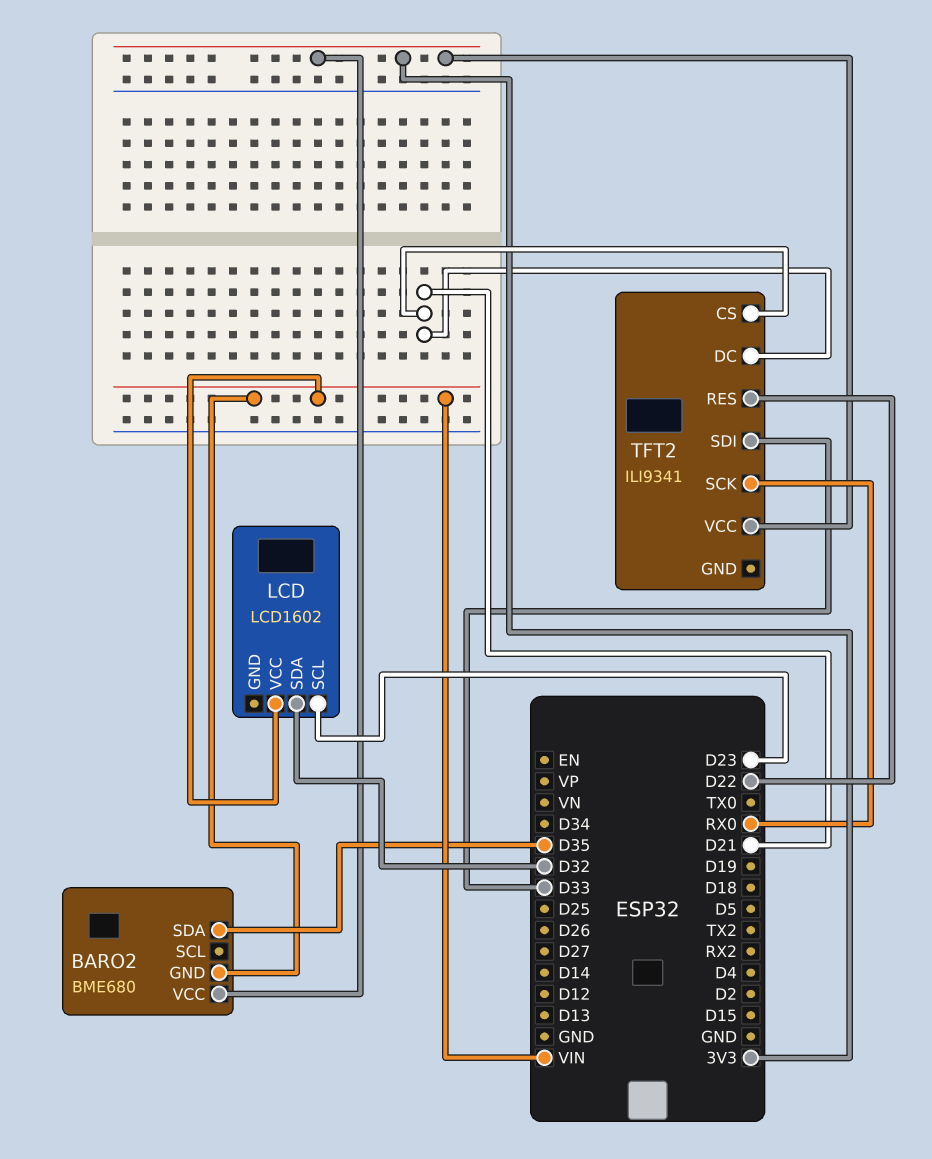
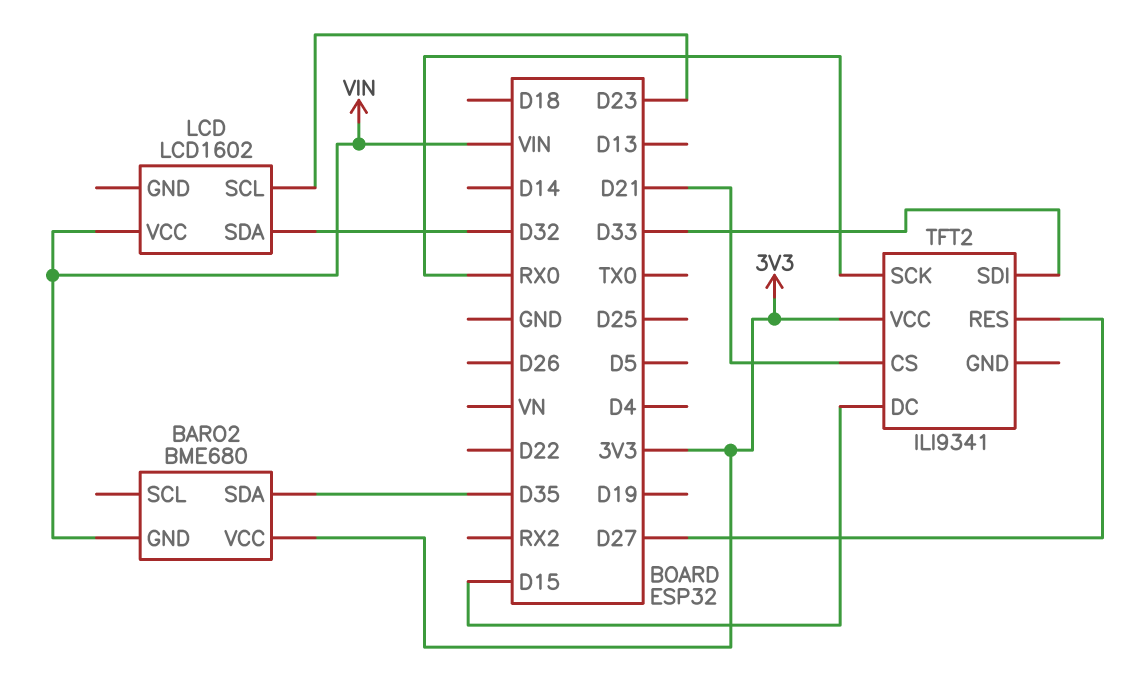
TFT2 pin DC: D21 -> D15
TFT2 pin RES: D22 -> D27

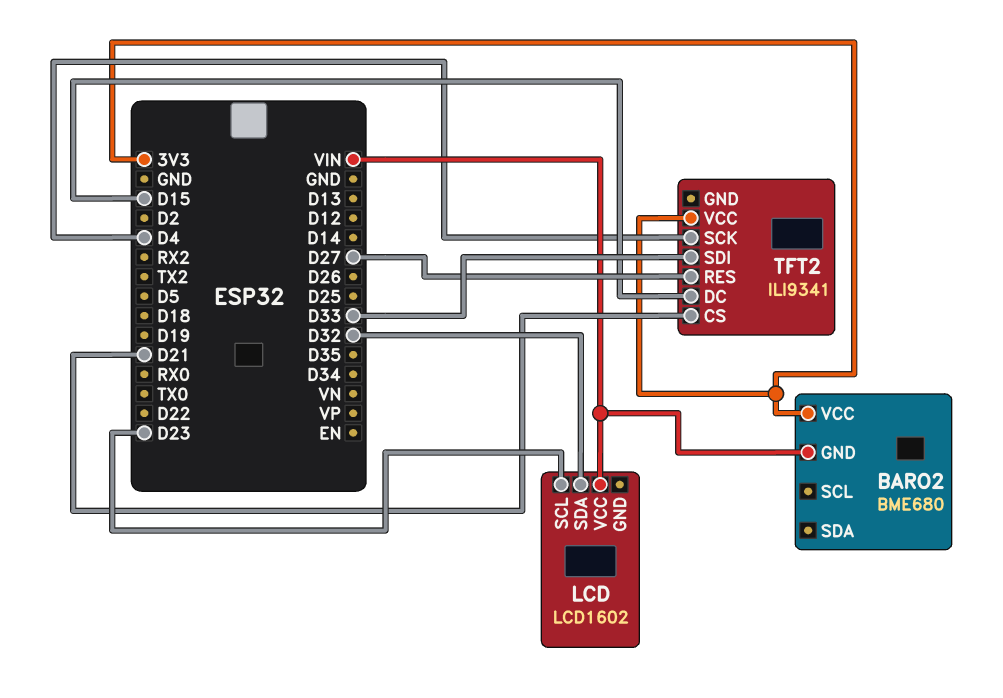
BARO2 pin SDA: D35 -> none
TFT2 pin SCK: RX0 -> D4

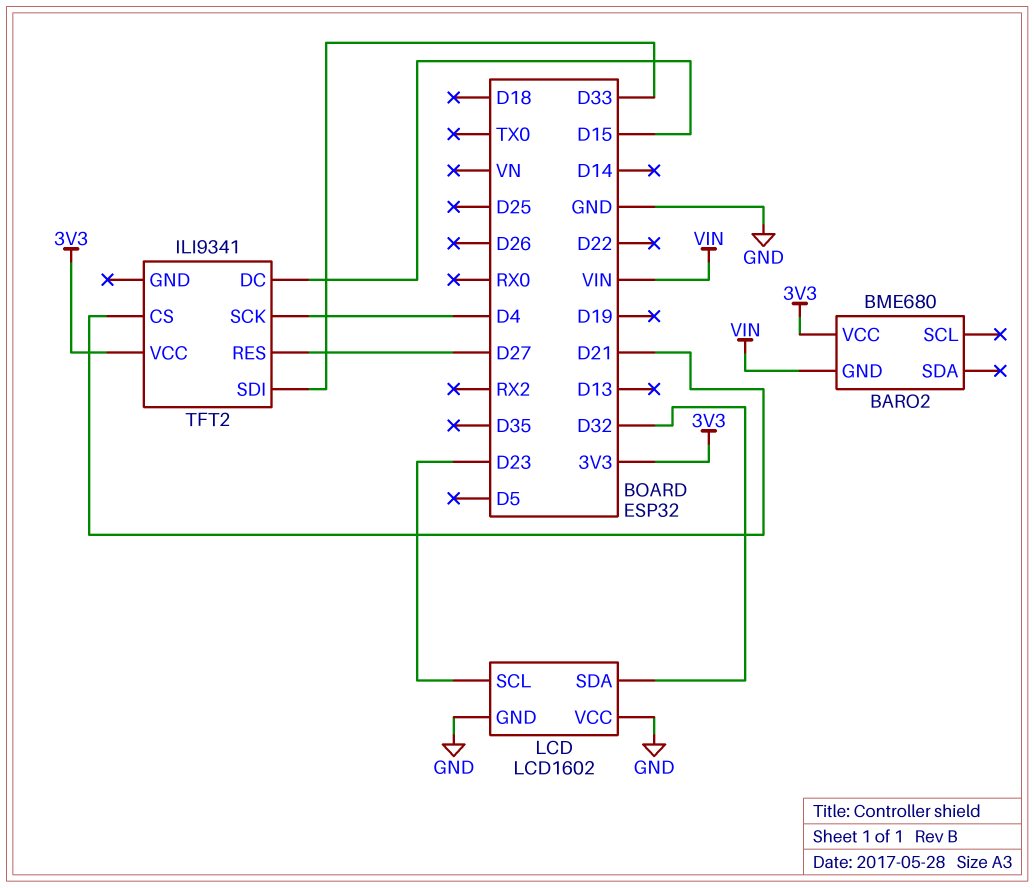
LCD pin GND: none -> GND
LCD pin VCC: VIN -> GND

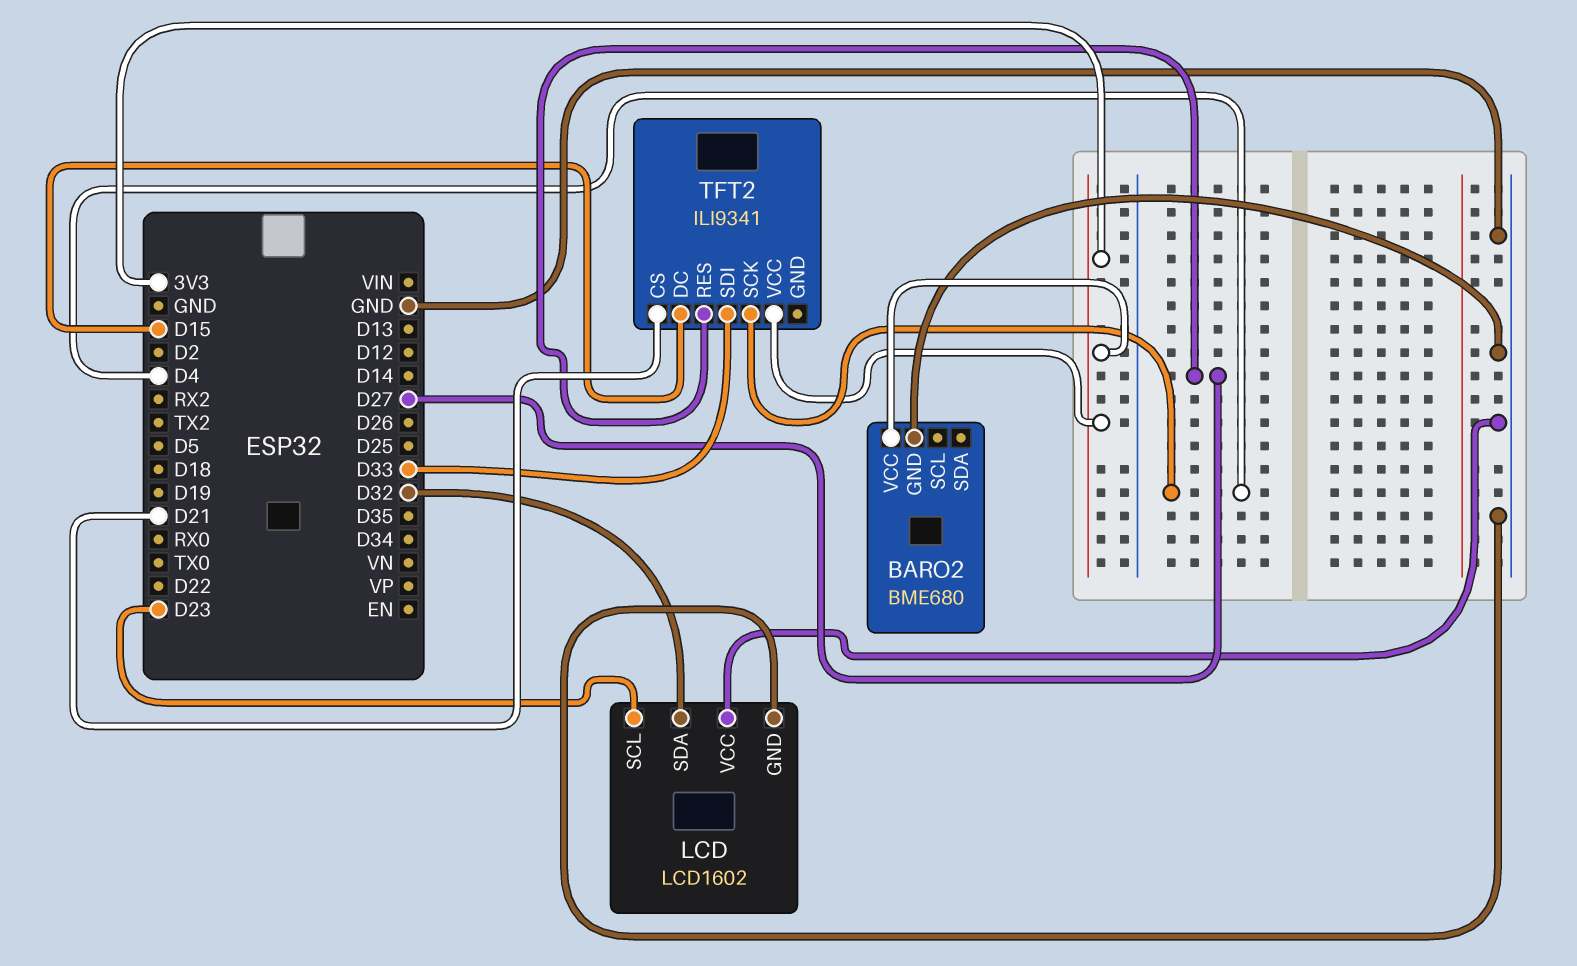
BARO2 pin GND: VIN -> GND

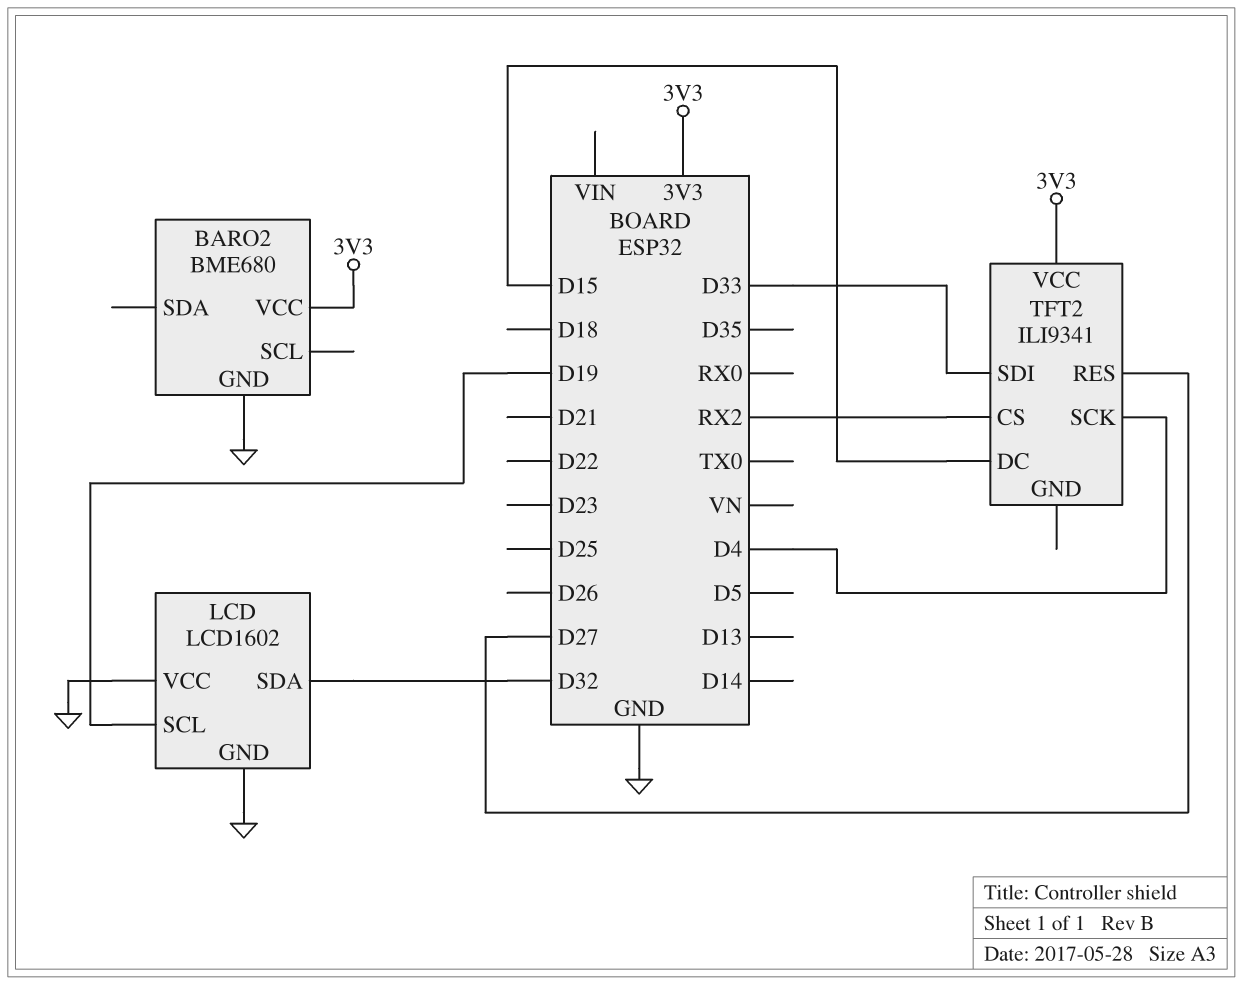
LCD pin SCL: D23 -> D19
TFT2 pin CS: D21 -> RX2

